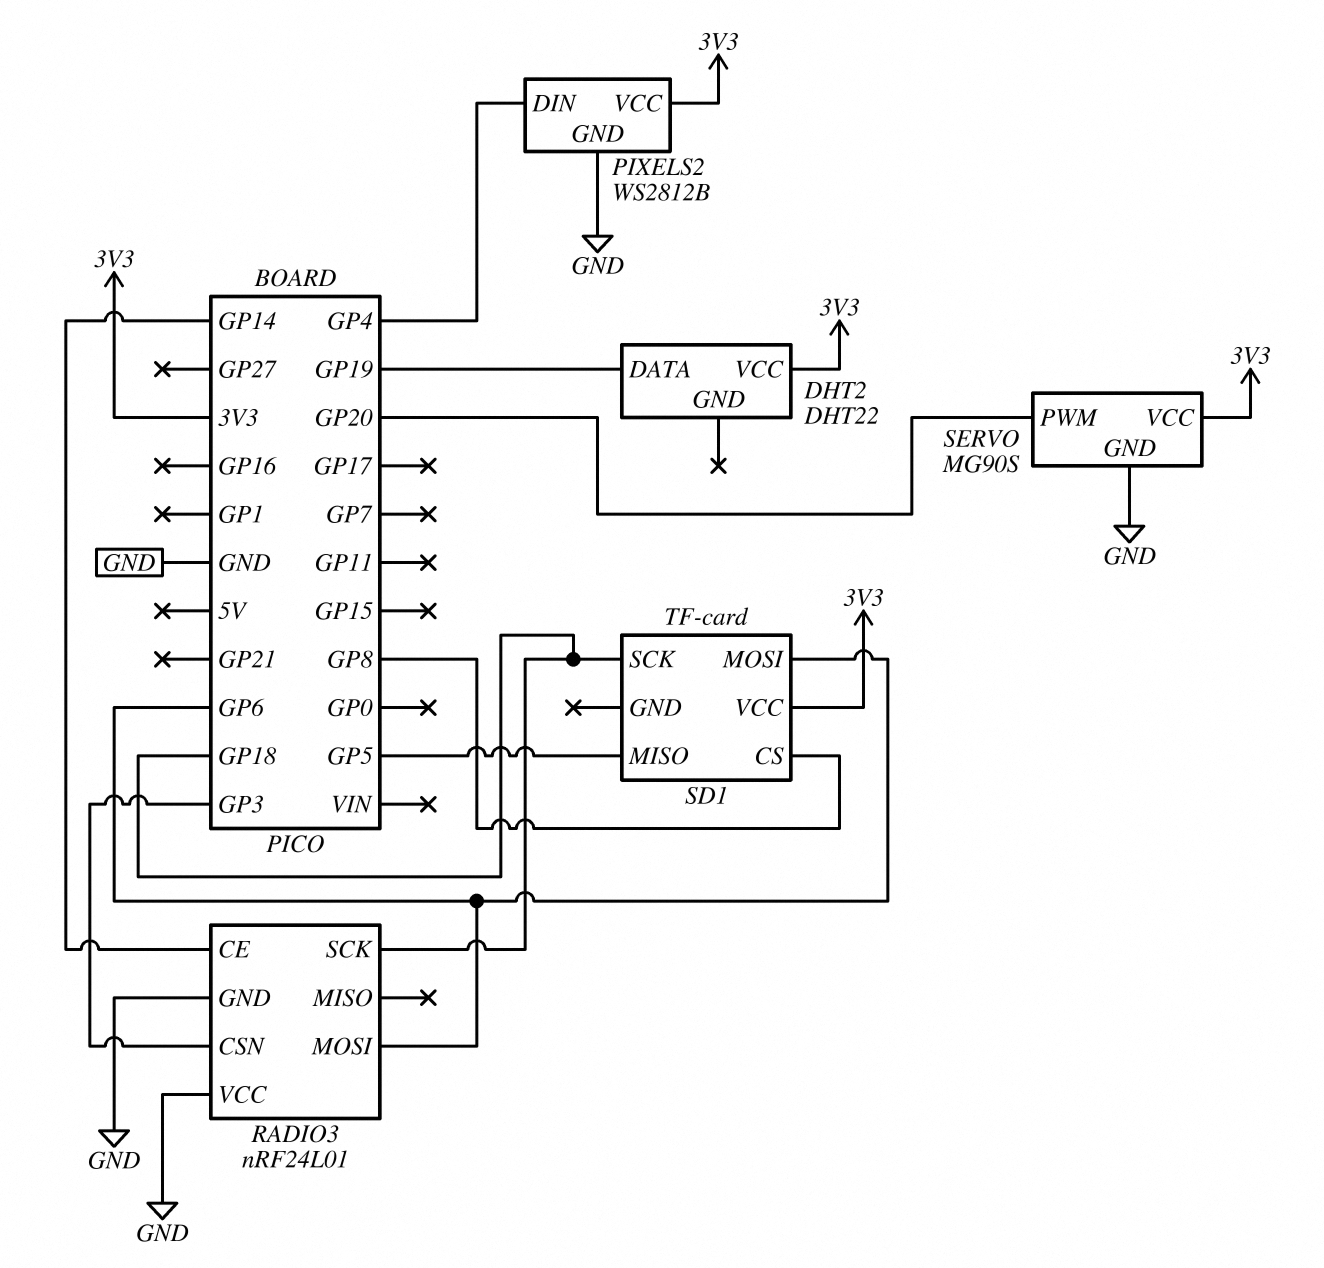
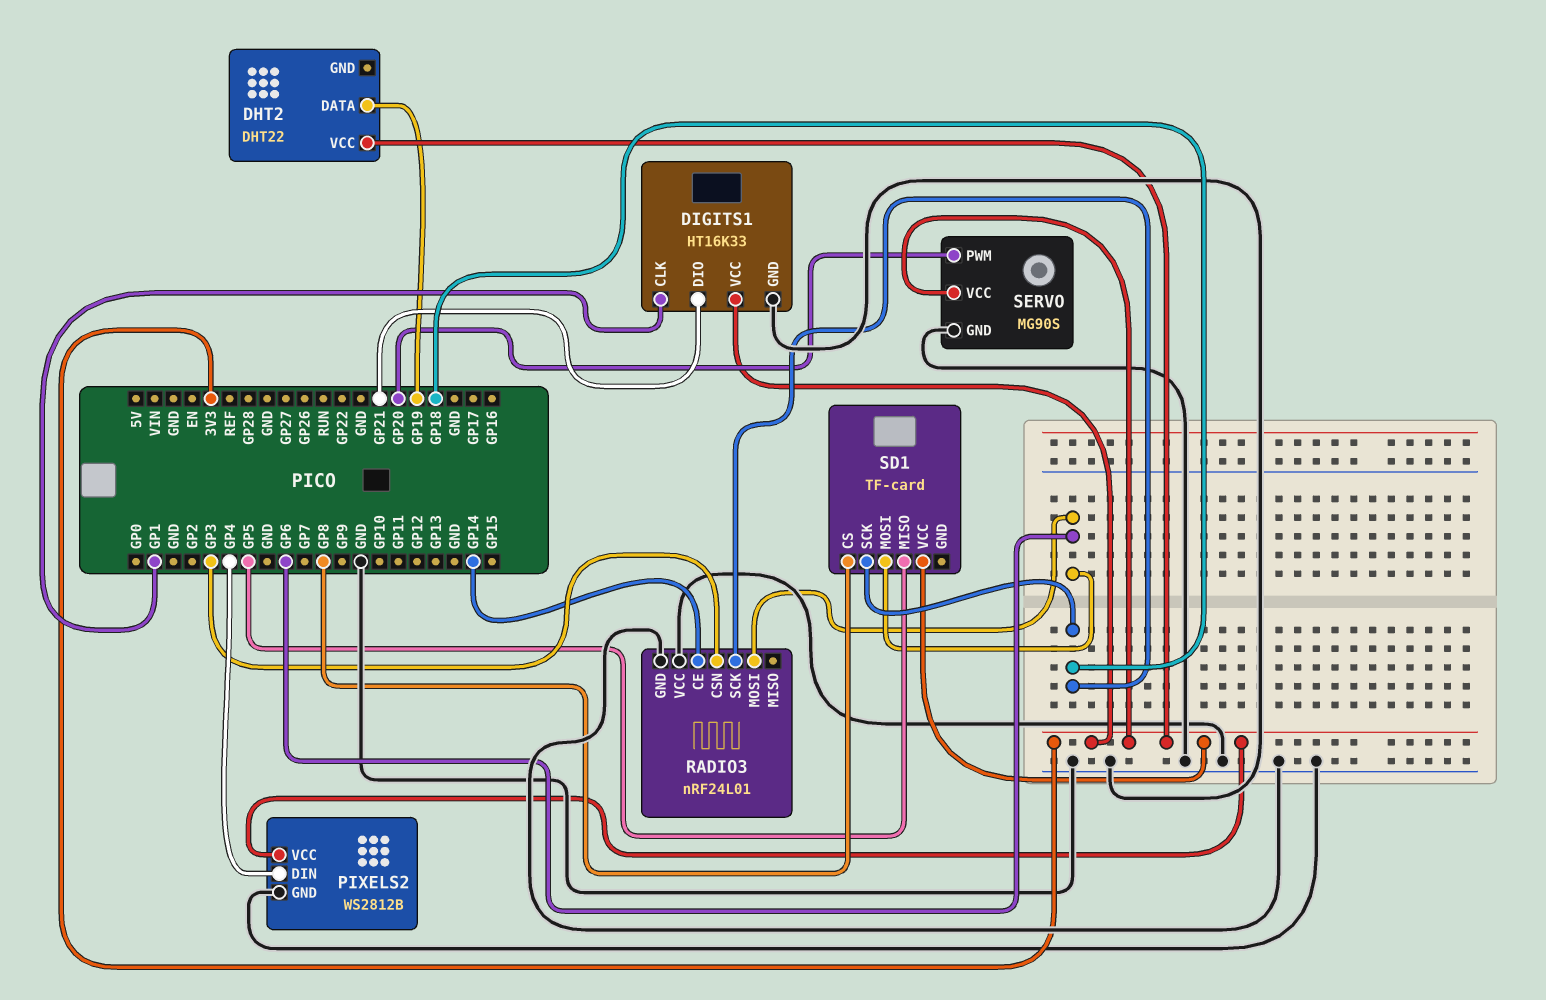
DIGITS1: none -> HT16K33
DIGITS1 pin CLK: none -> GP1
DIGITS1 pin DIO: none -> GP21
DIGITS1 pin GND: none -> GND
DIGITS1 pin VCC: none -> 3V3

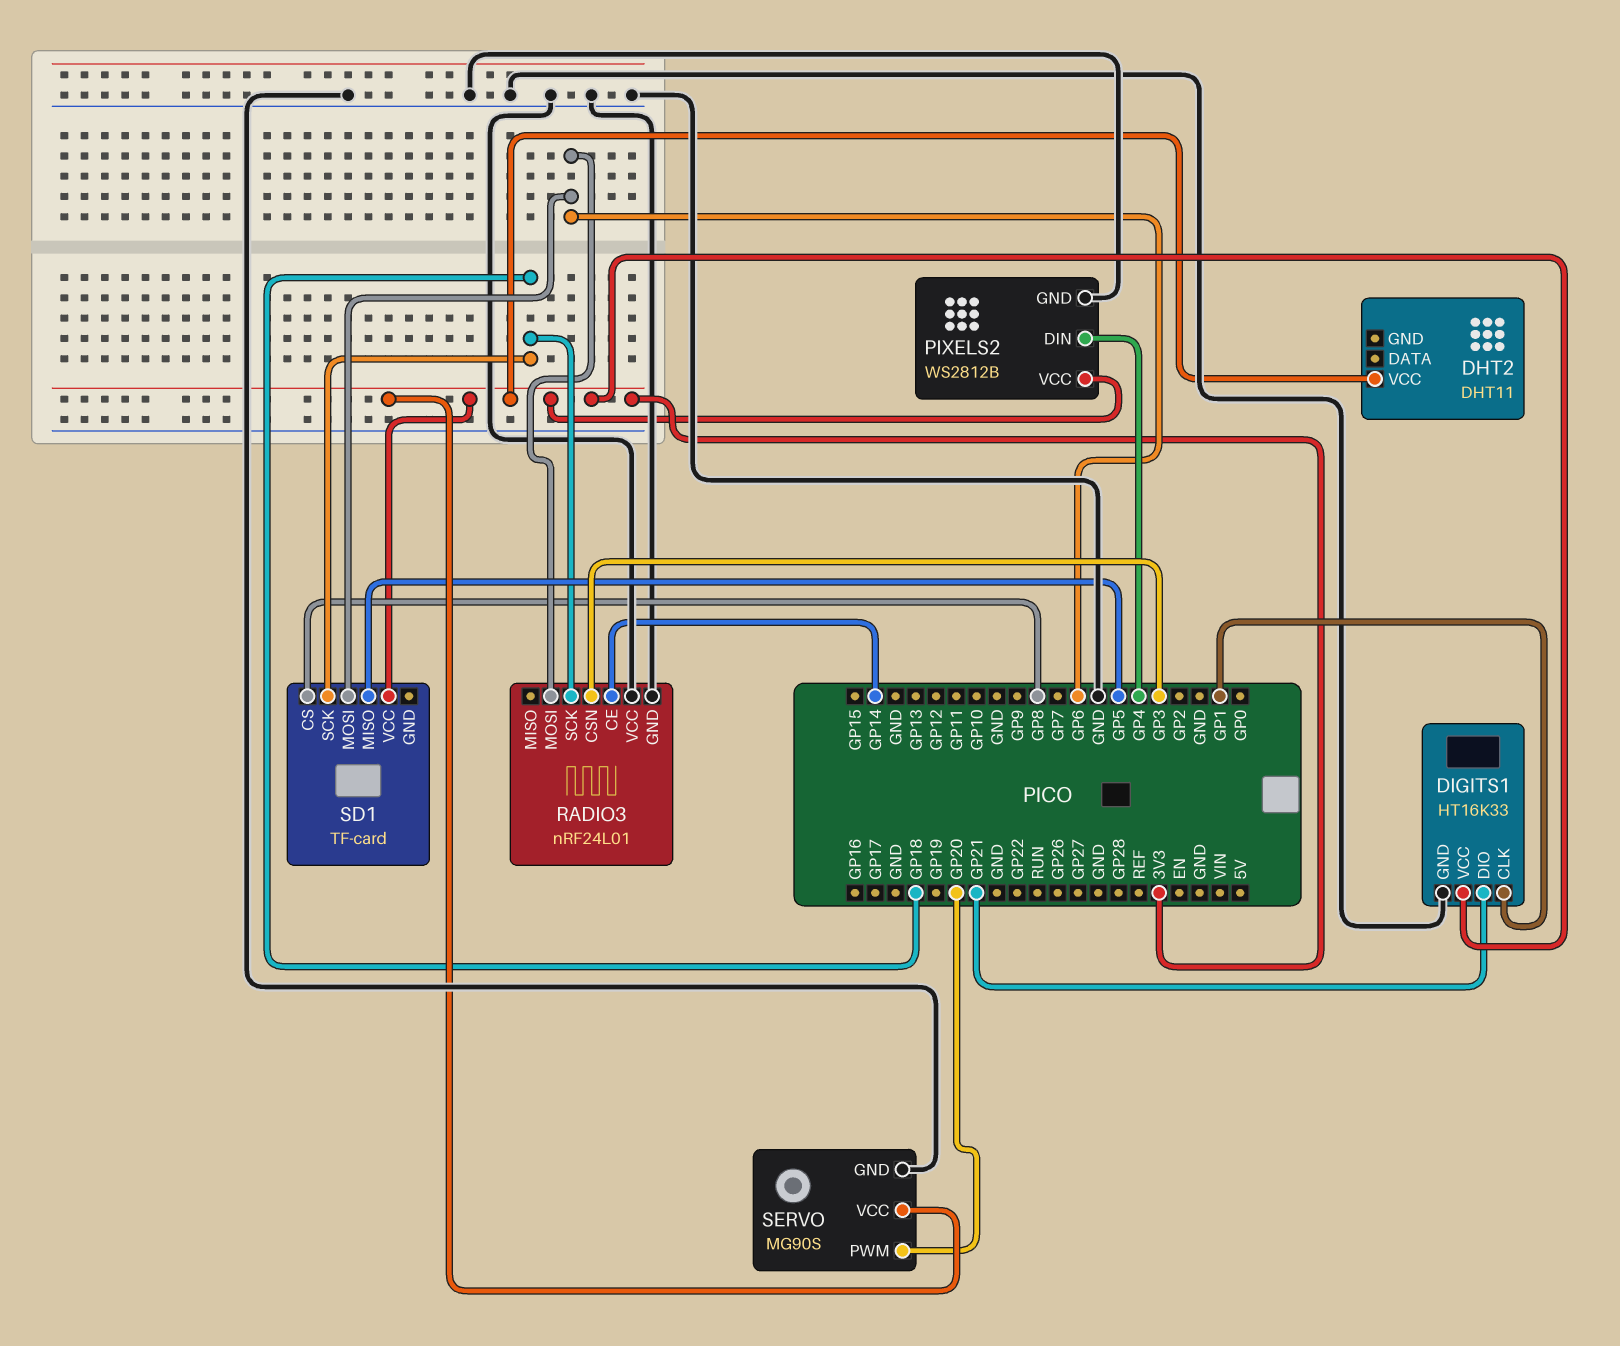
DHT2: DHT22 -> DHT11
DHT2 pin DATA: GP19 -> none

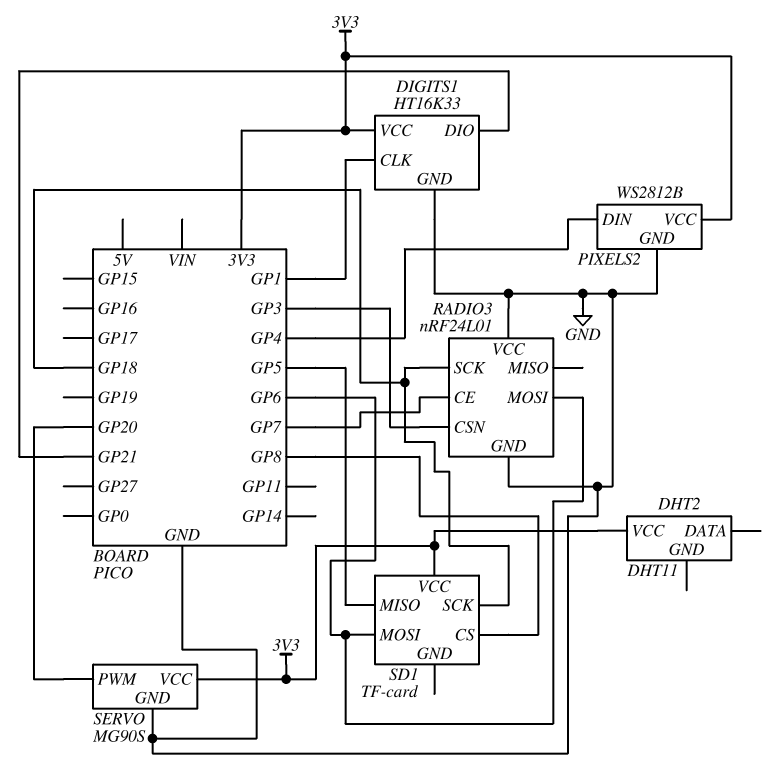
RADIO3 pin CE: GP14 -> GP7

